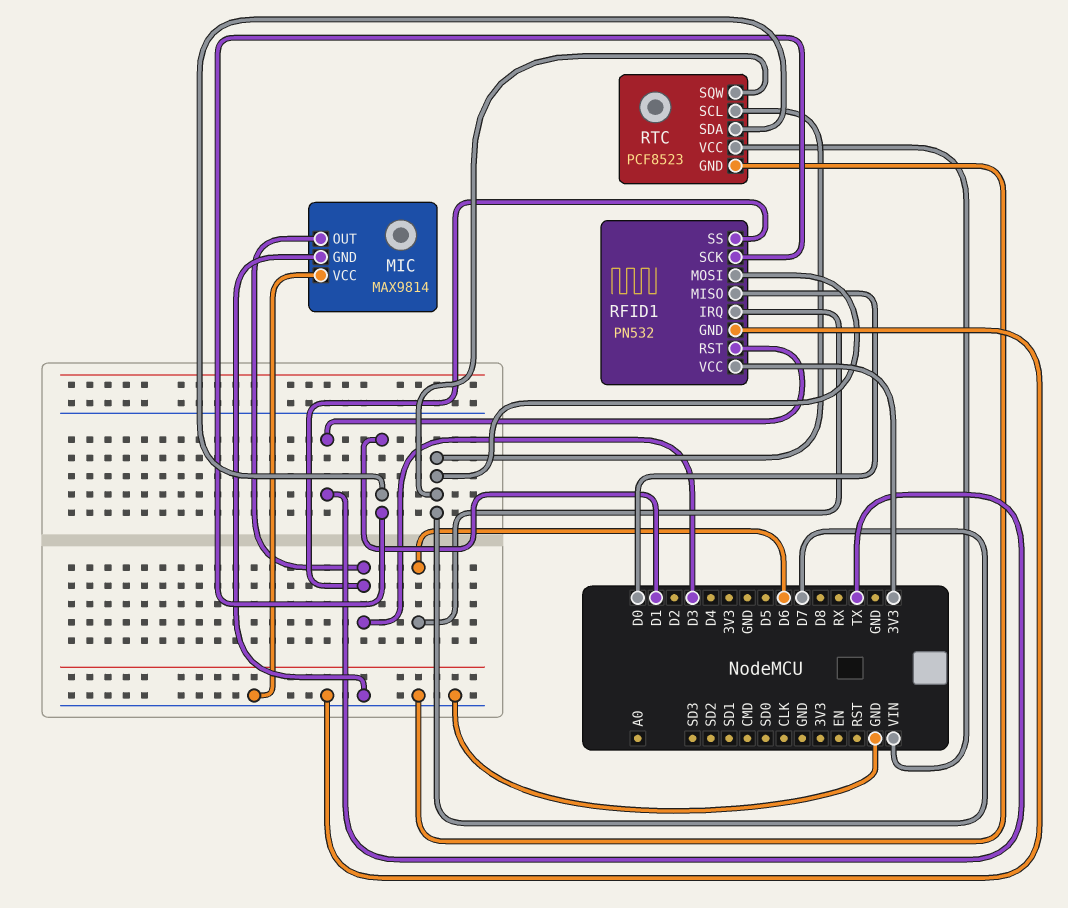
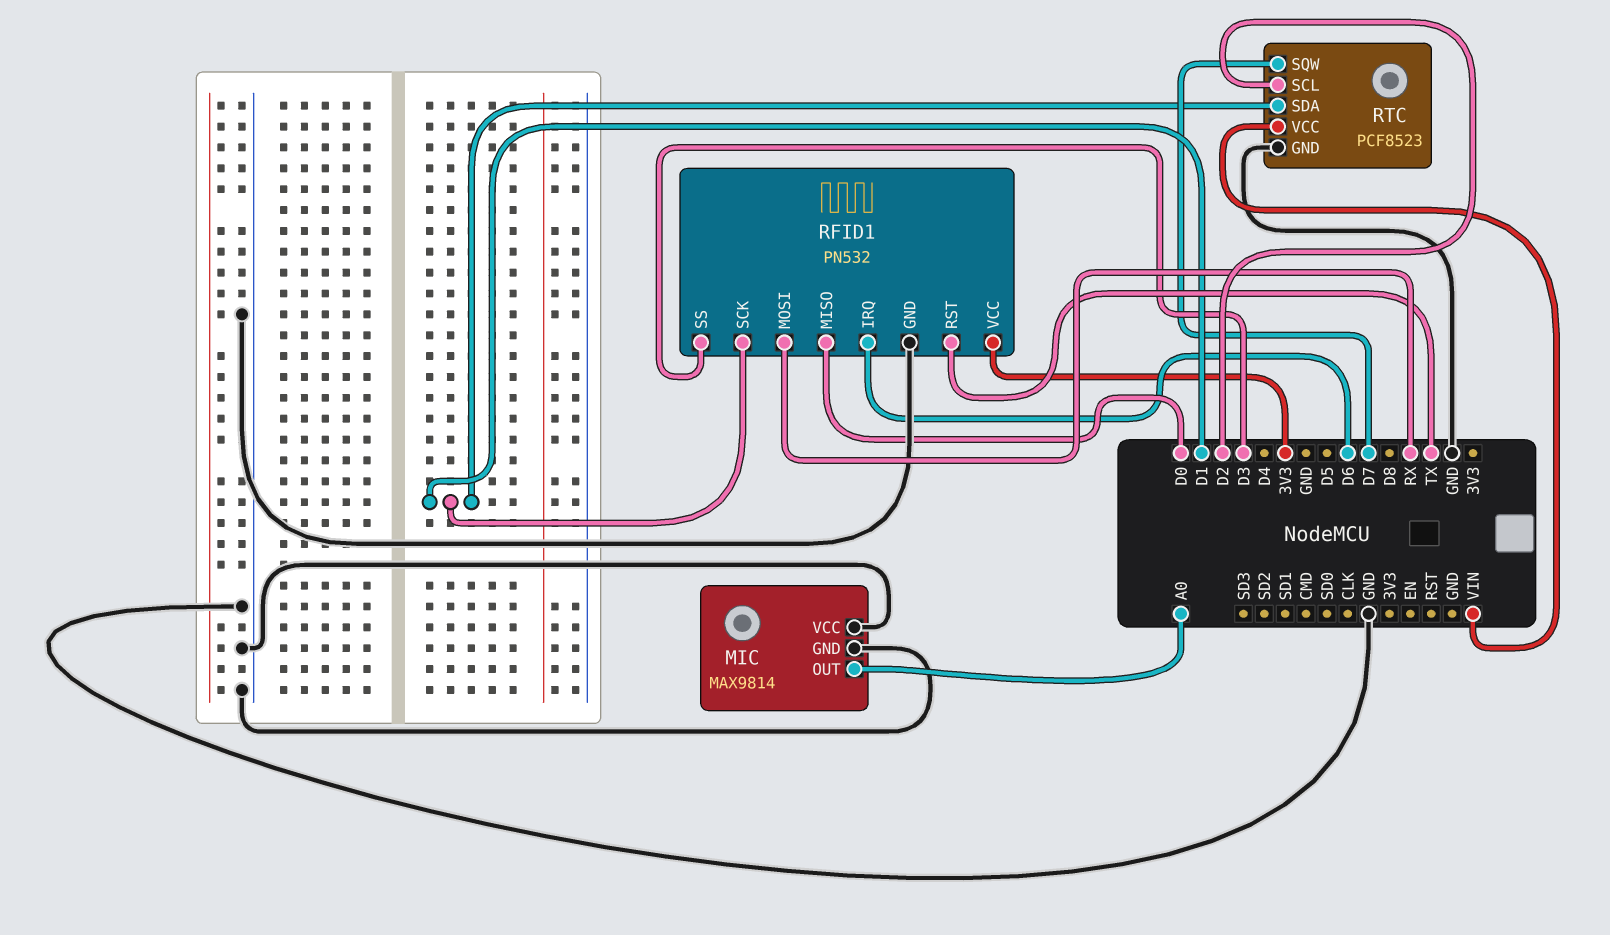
MIC pin OUT: D3 -> A0
RFID1 pin MOSI: D7 -> RX
RTC pin SCL: D7 -> D2

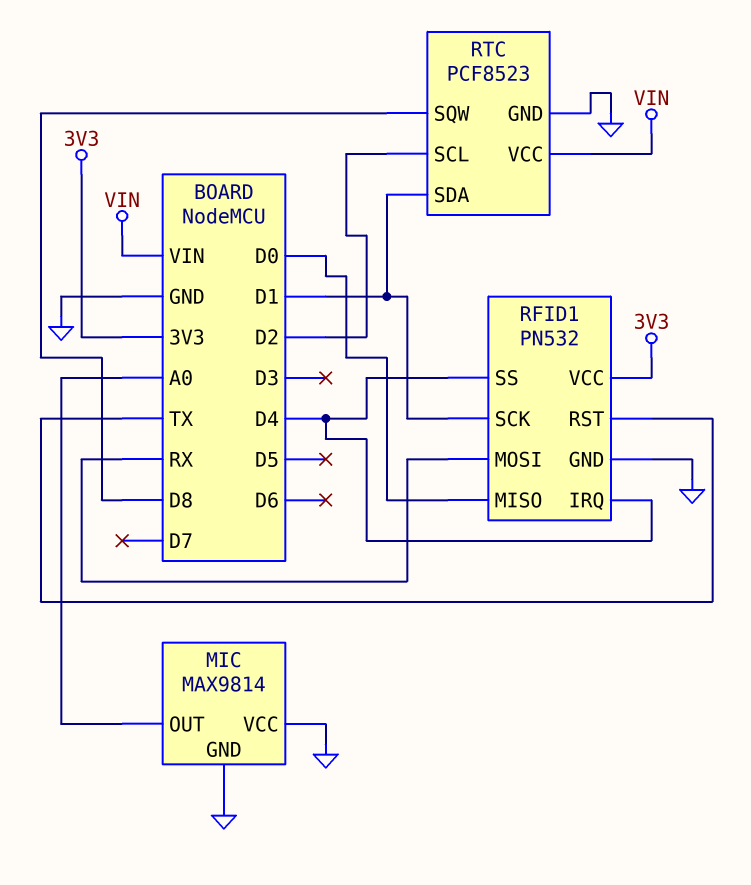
RFID1 pin IRQ: D6 -> D4
RFID1 pin SS: D3 -> D4
RTC pin SQW: D7 -> D8

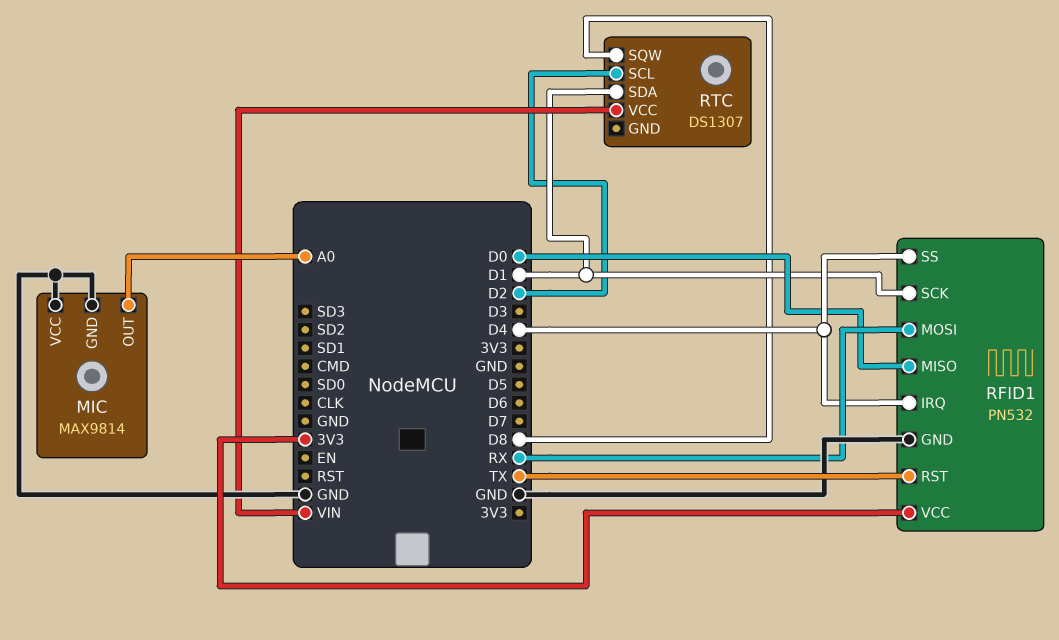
RTC: PCF8523 -> DS1307
RTC pin GND: GND -> none

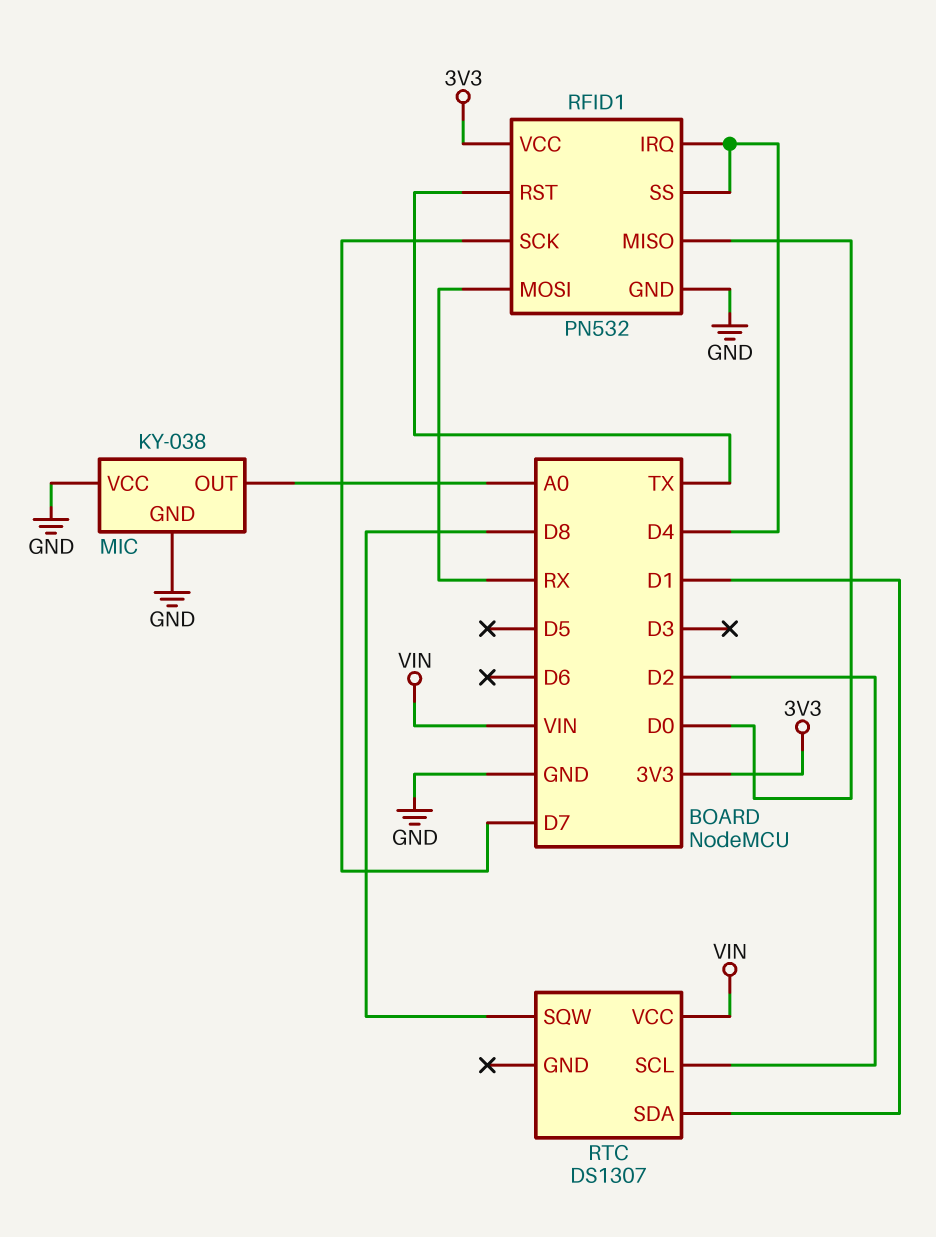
MIC: MAX9814 -> KY-038
RFID1 pin SCK: D1 -> D7

